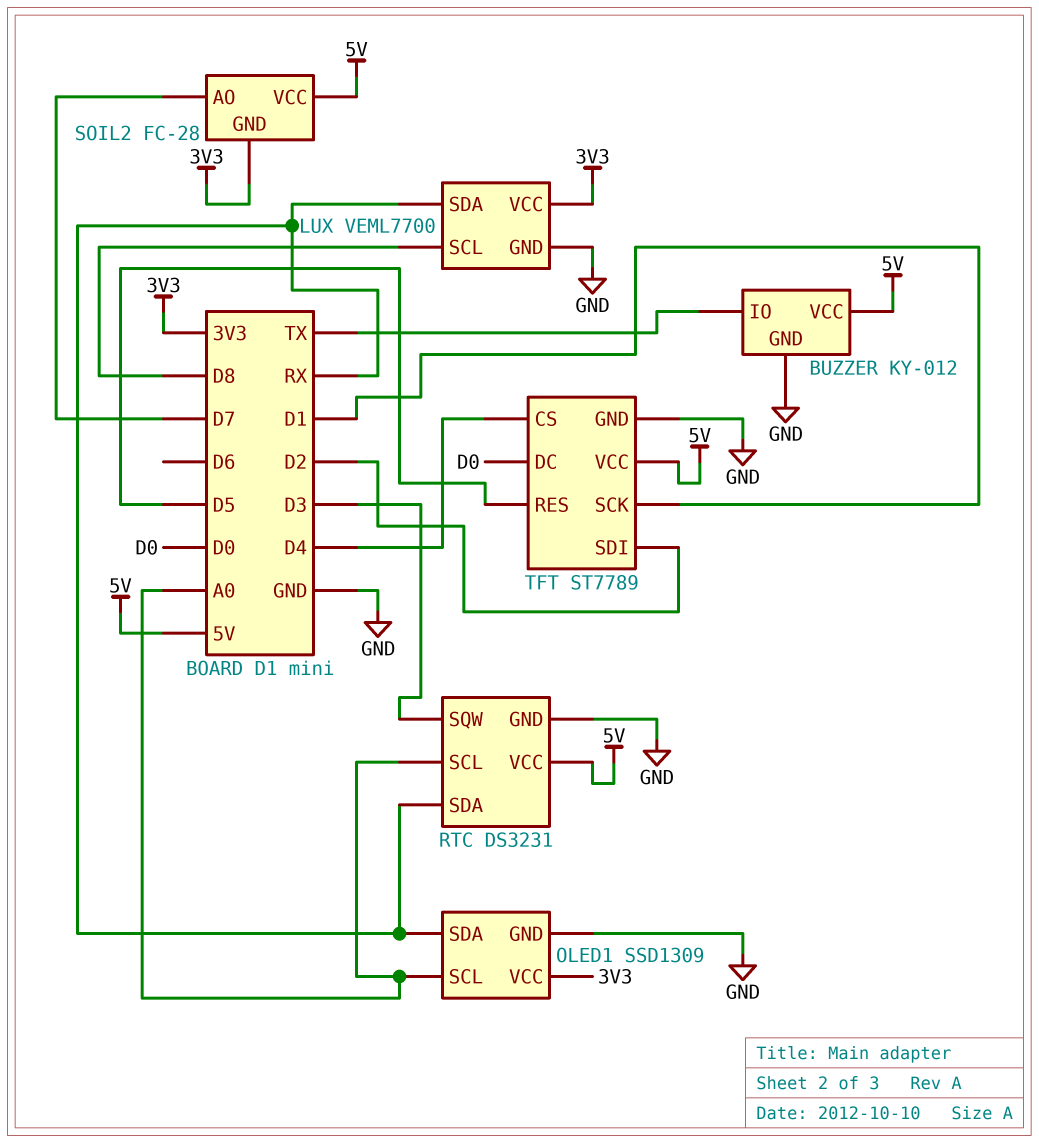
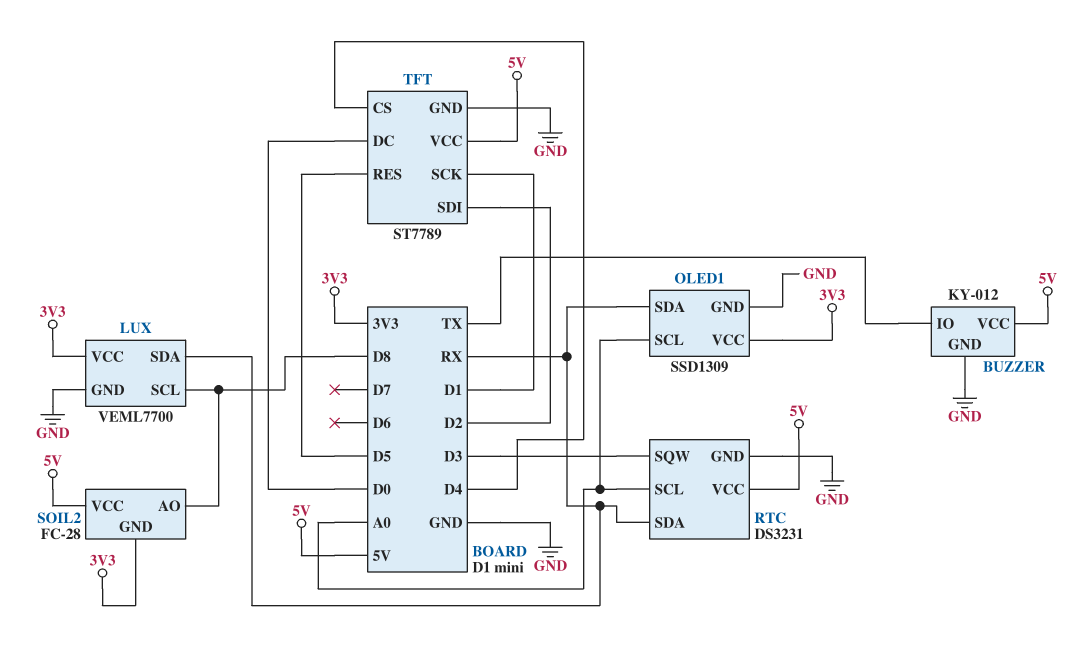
SOIL2 pin AO: D7 -> D8

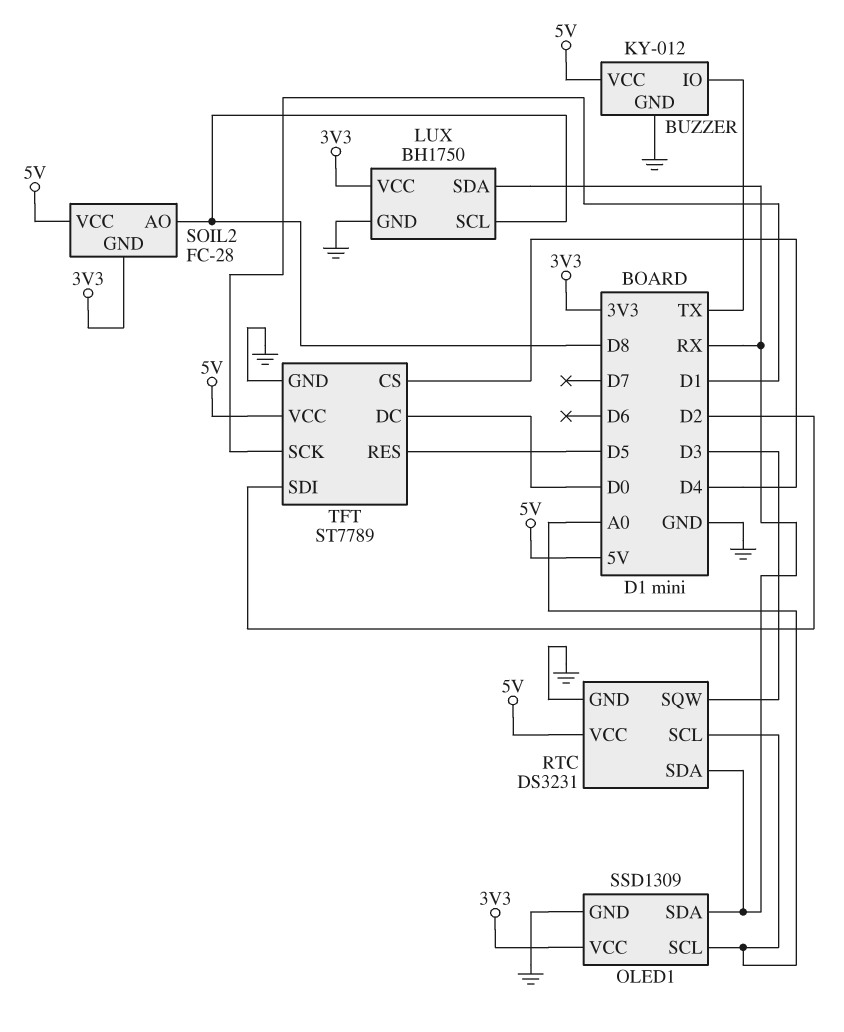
LUX: VEML7700 -> BH1750

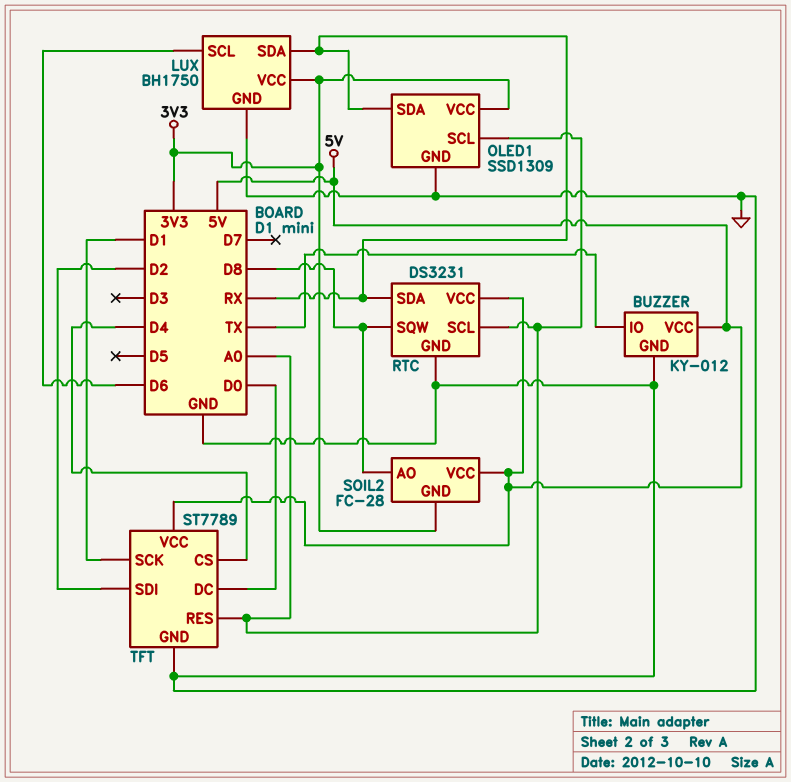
LUX pin SCL: D8 -> D6
RTC pin SQW: D3 -> D8
TFT pin RES: D5 -> A0

